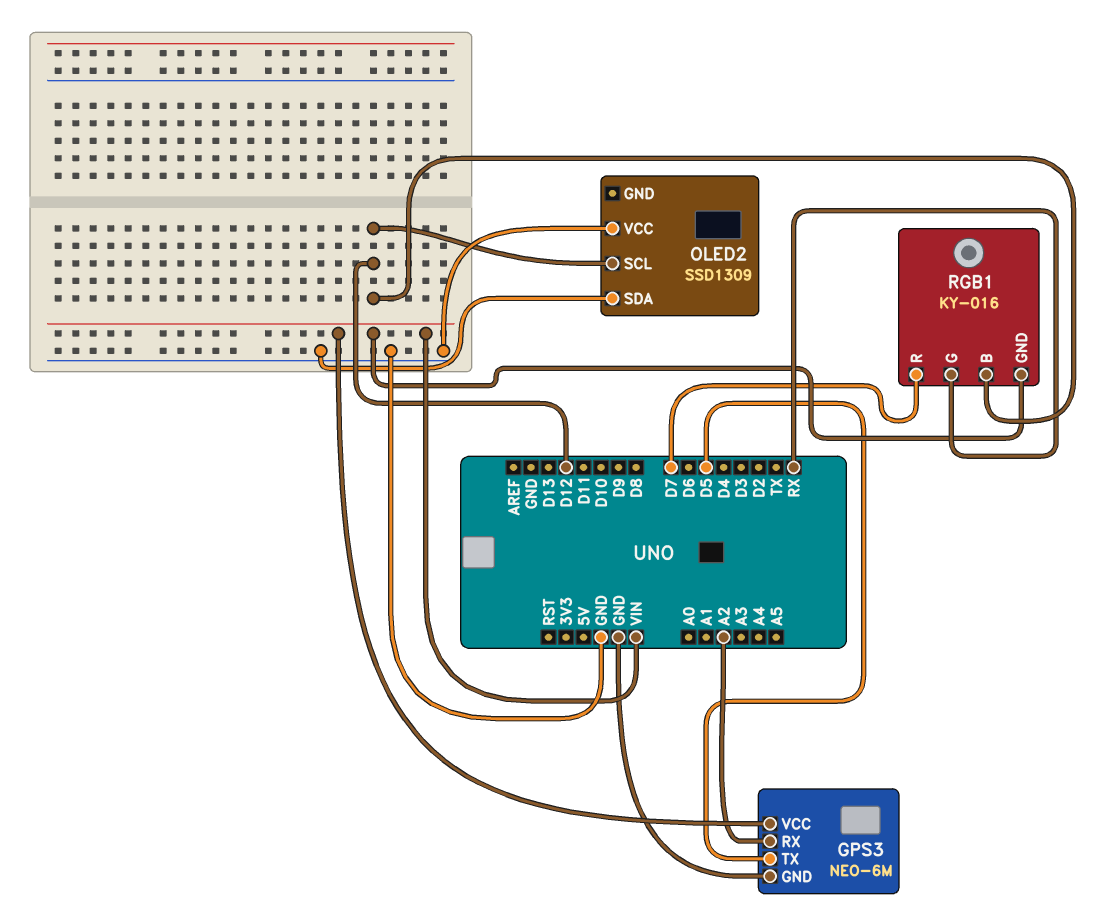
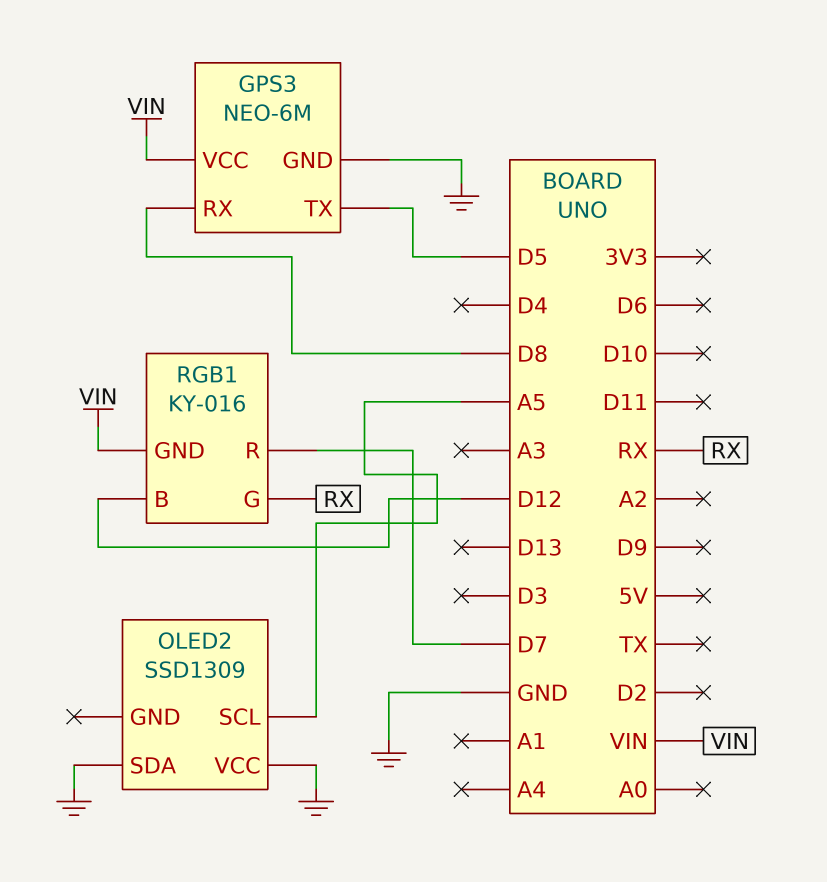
GPS3 pin RX: A2 -> D8
OLED2 pin SCL: D12 -> A5

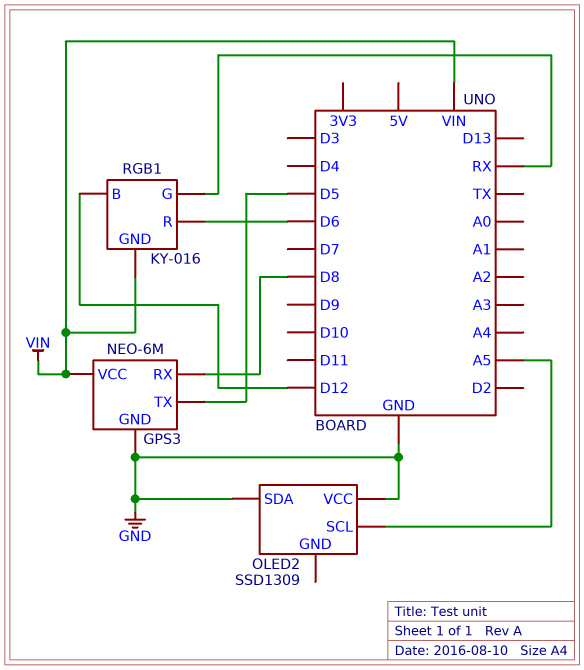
RGB1 pin R: D7 -> D6

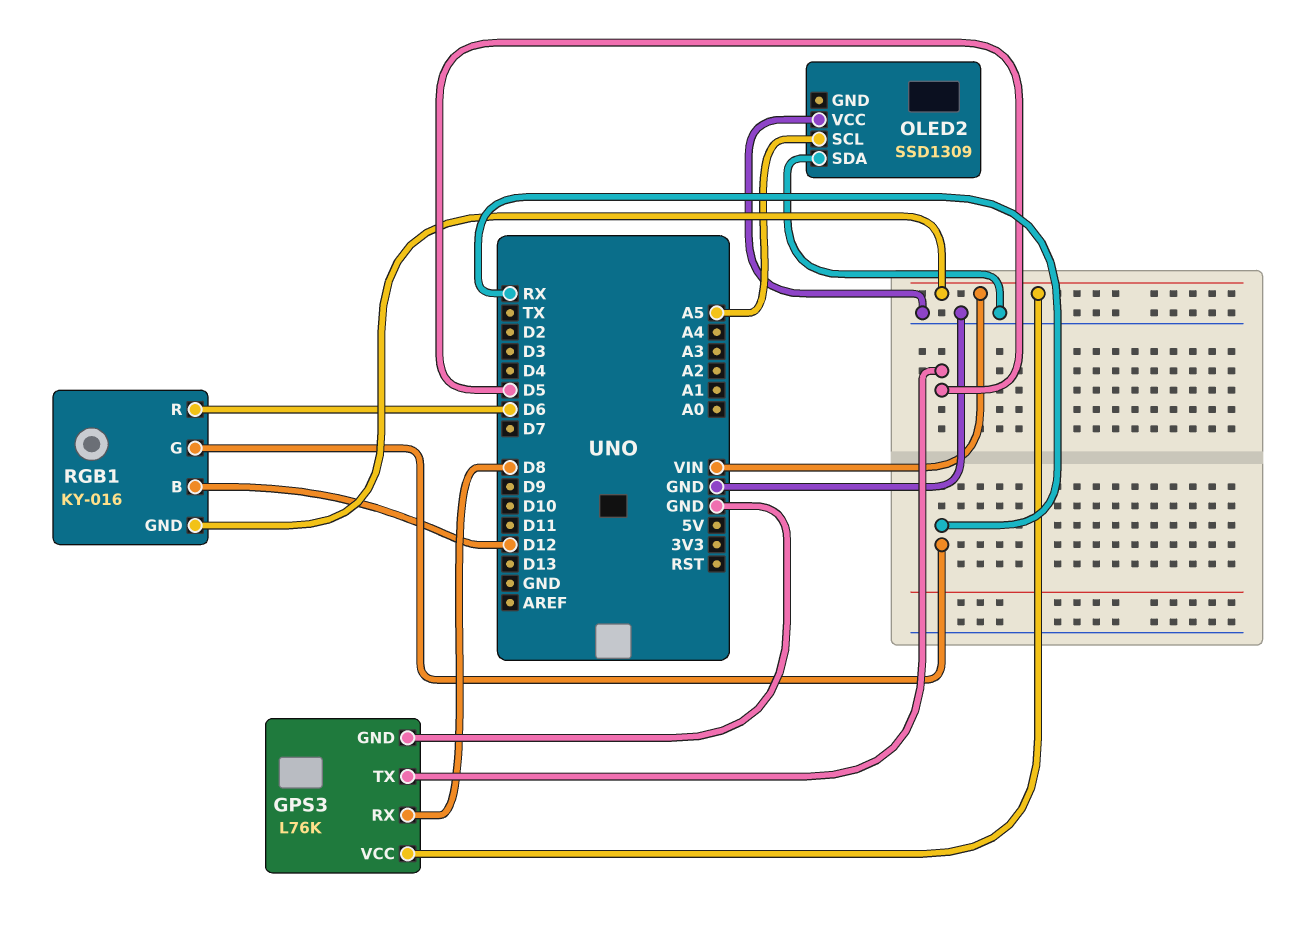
GPS3: NEO-6M -> L76K

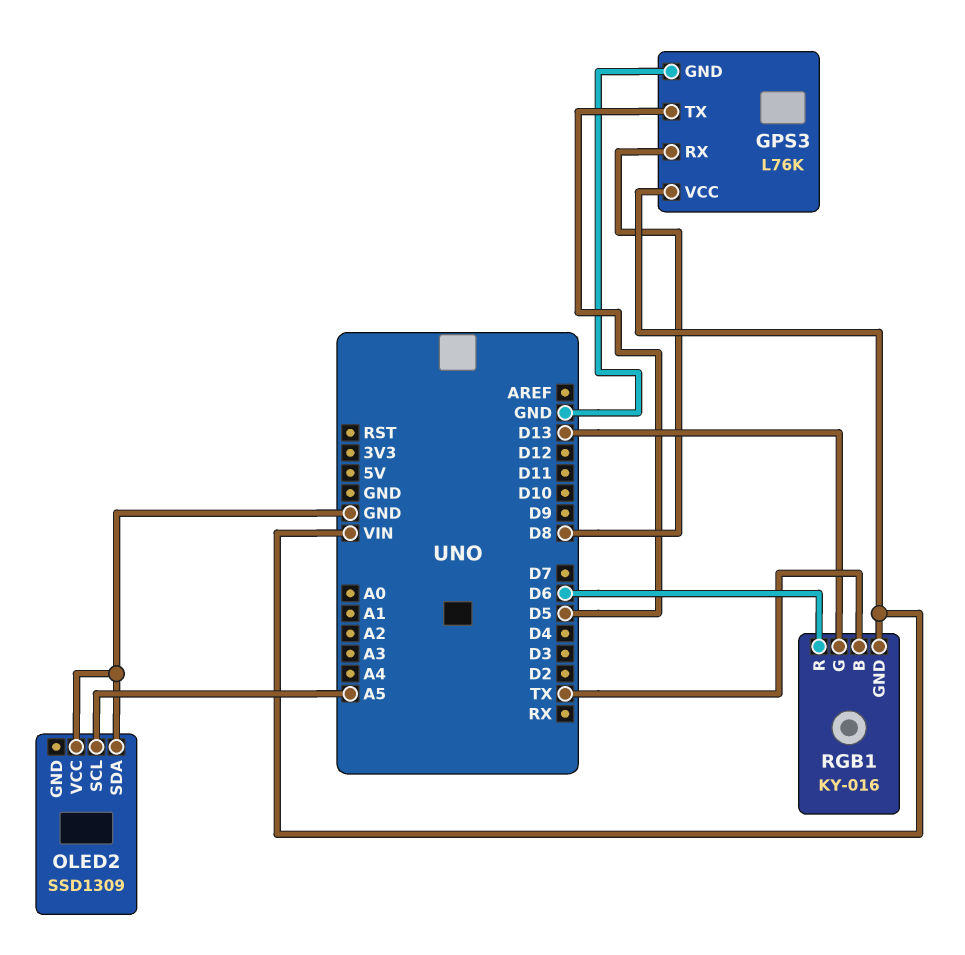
RGB1 pin B: D12 -> TX
RGB1 pin G: RX -> D13

